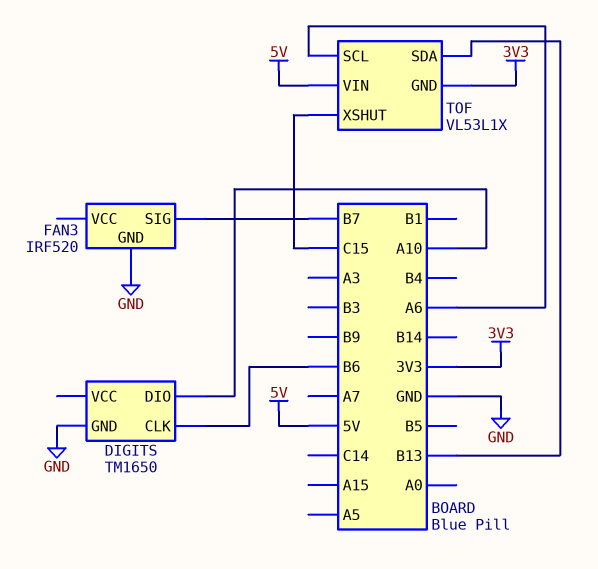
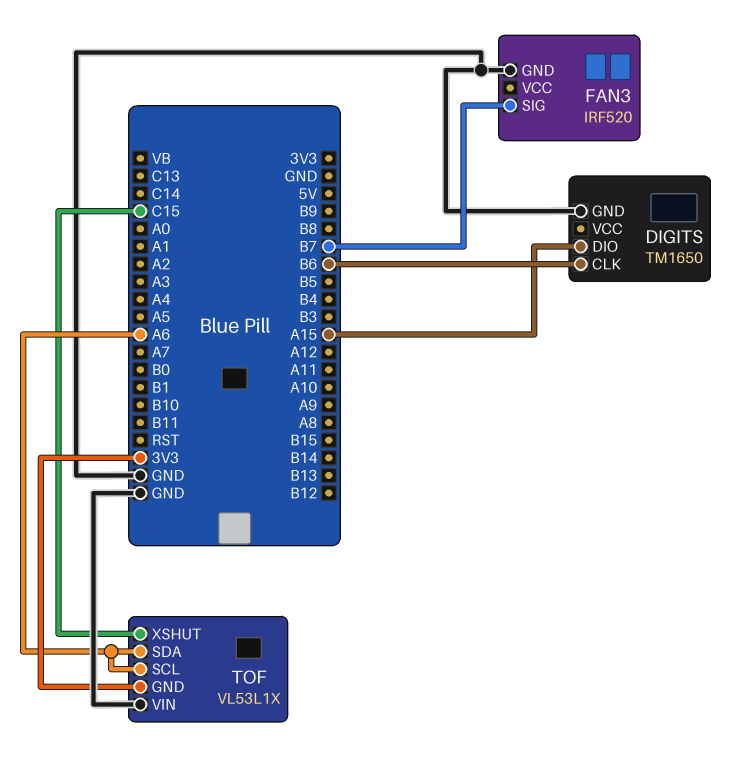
DIGITS pin DIO: A10 -> A15
TOF pin SDA: B13 -> A6
TOF pin VIN: 5V -> GND

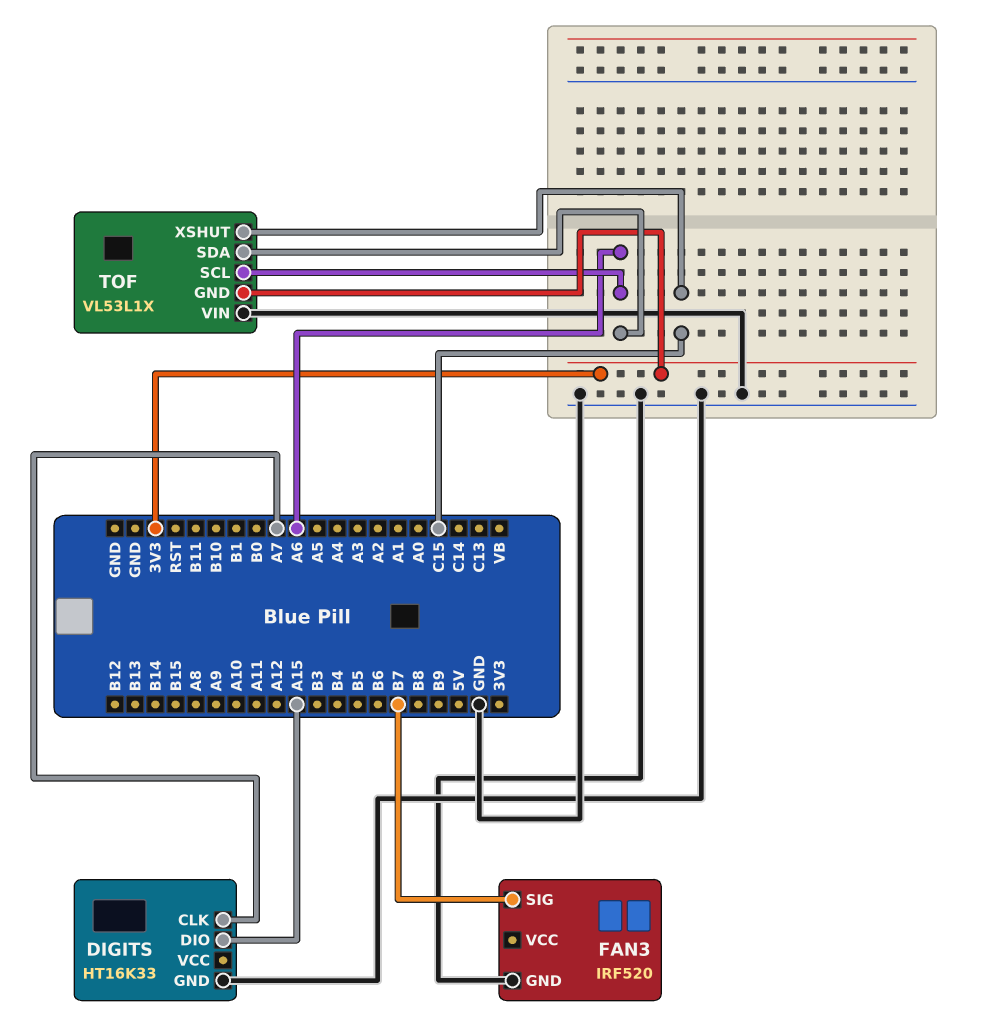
DIGITS: TM1650 -> HT16K33
DIGITS pin CLK: B6 -> A7

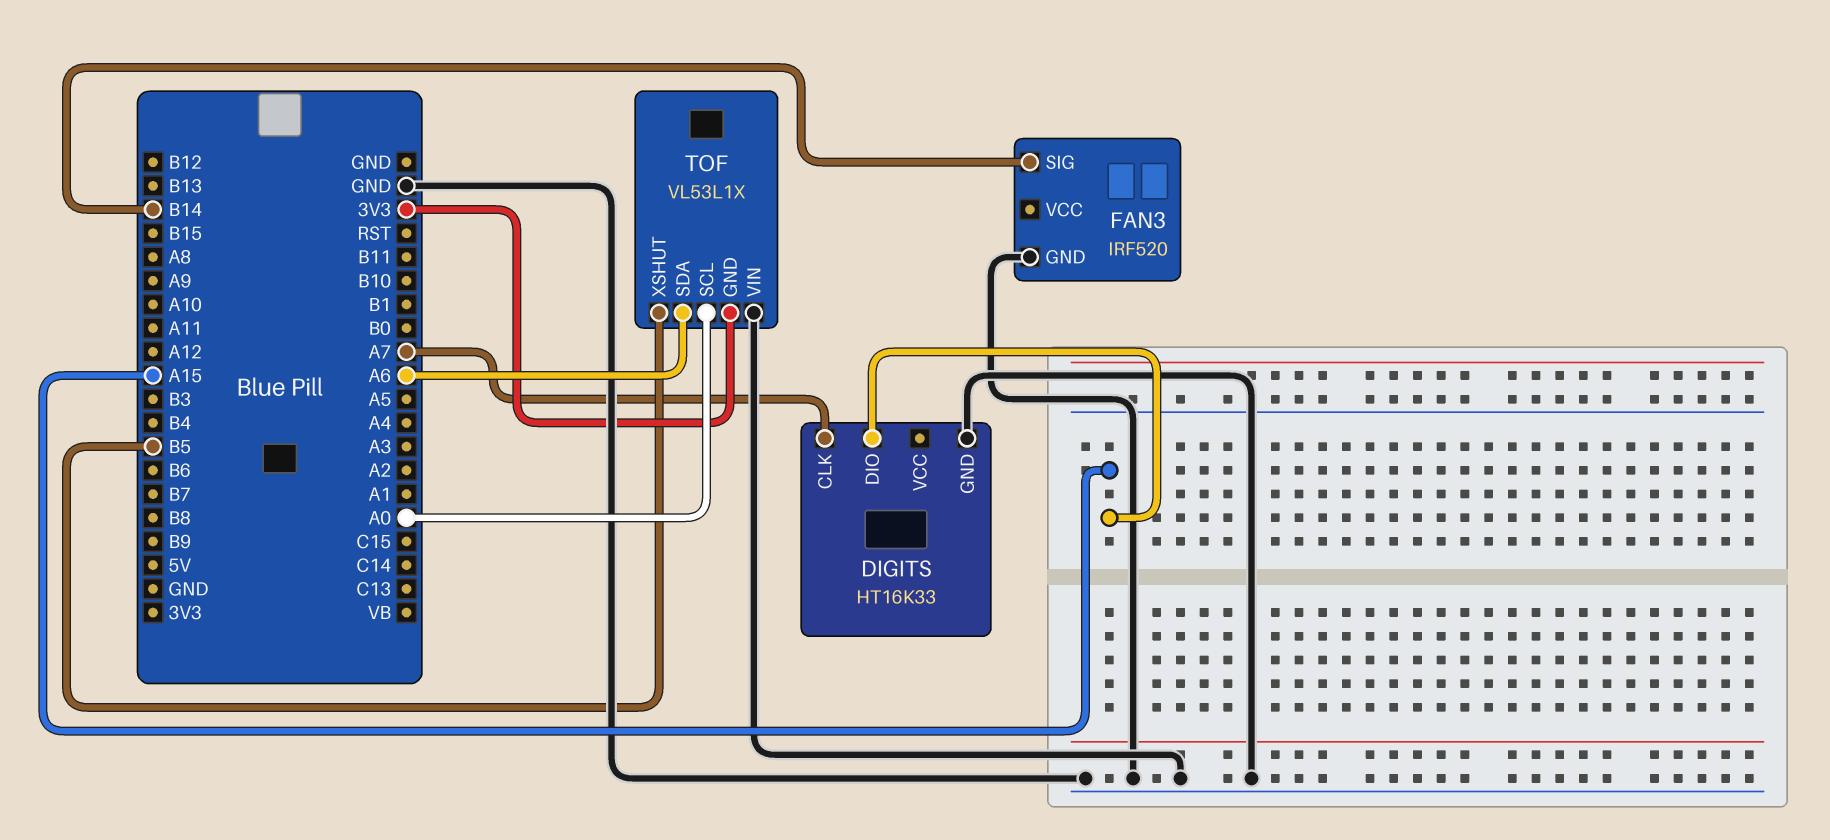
FAN3 pin SIG: B7 -> B14
TOF pin SCL: A6 -> A0
TOF pin XSHUT: C15 -> B5

